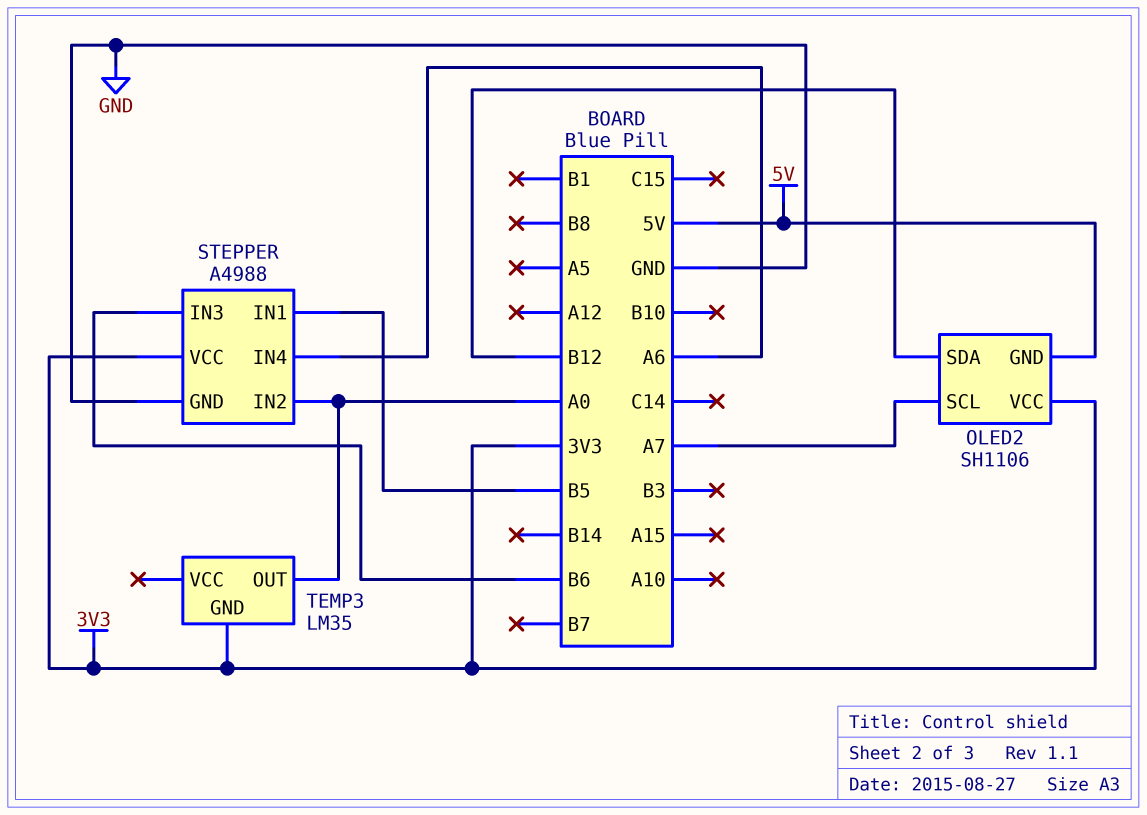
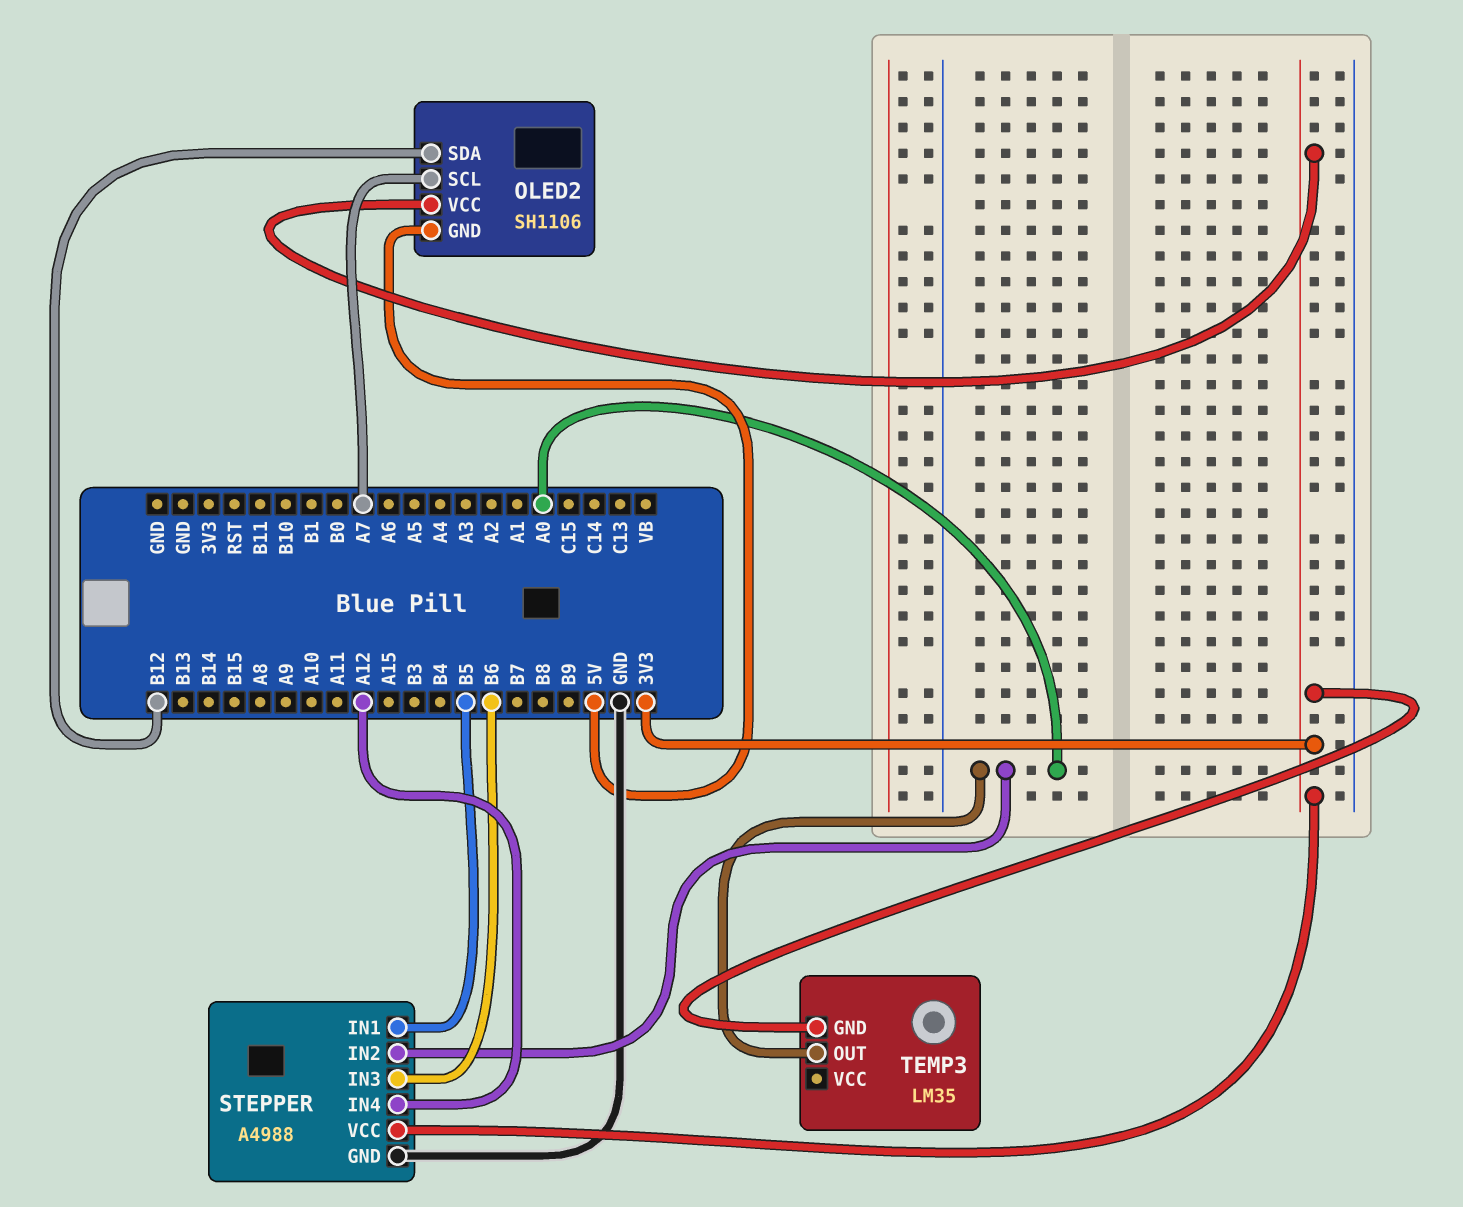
STEPPER pin IN4: A6 -> A12

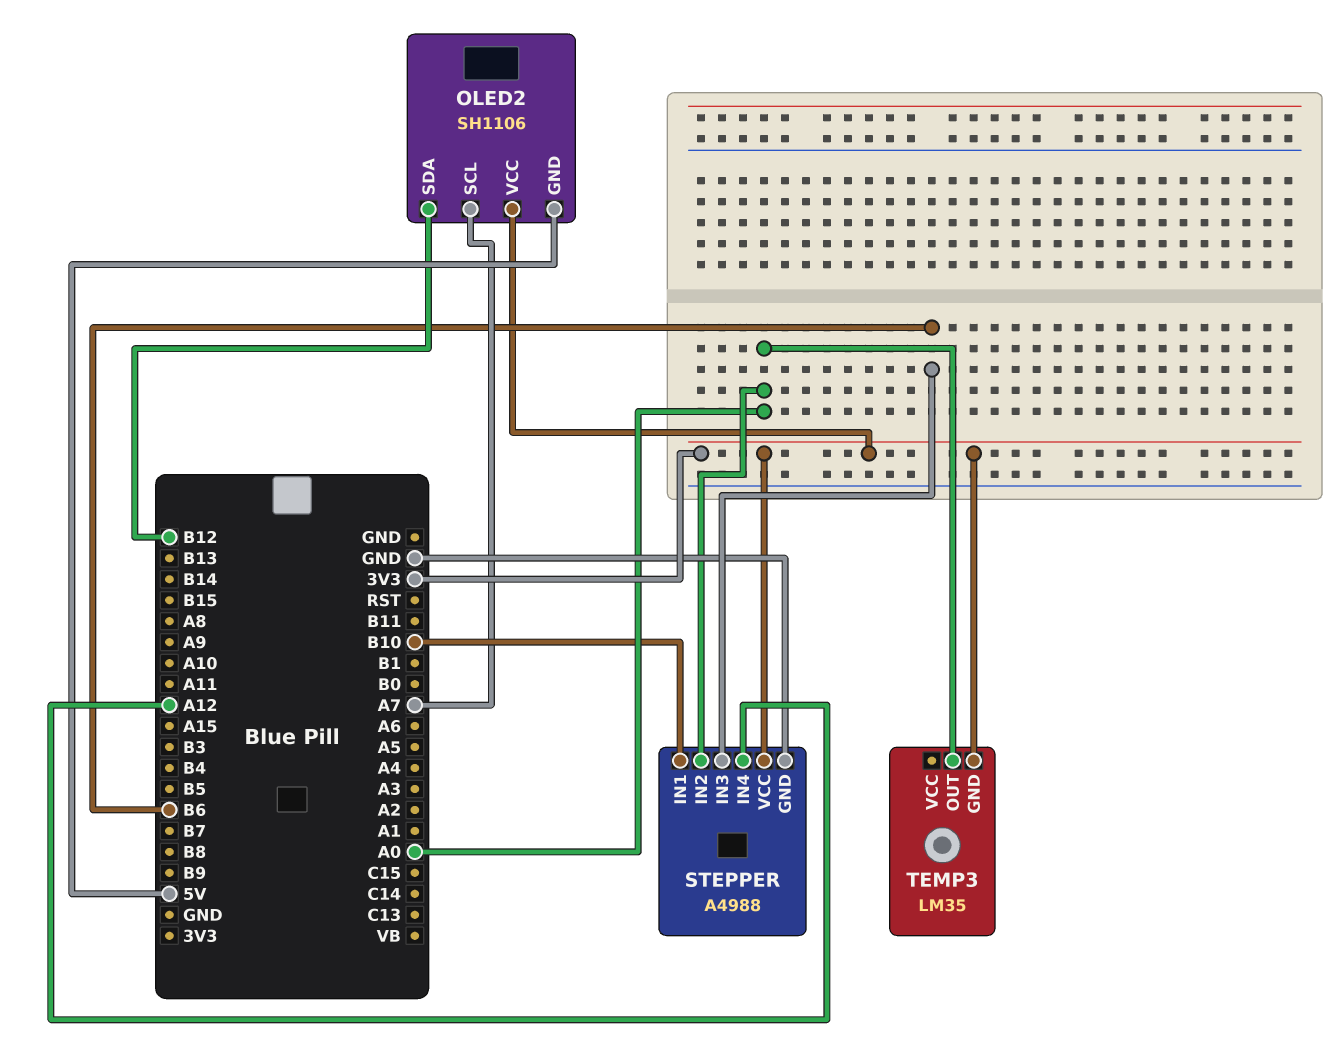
STEPPER pin IN1: B5 -> B10

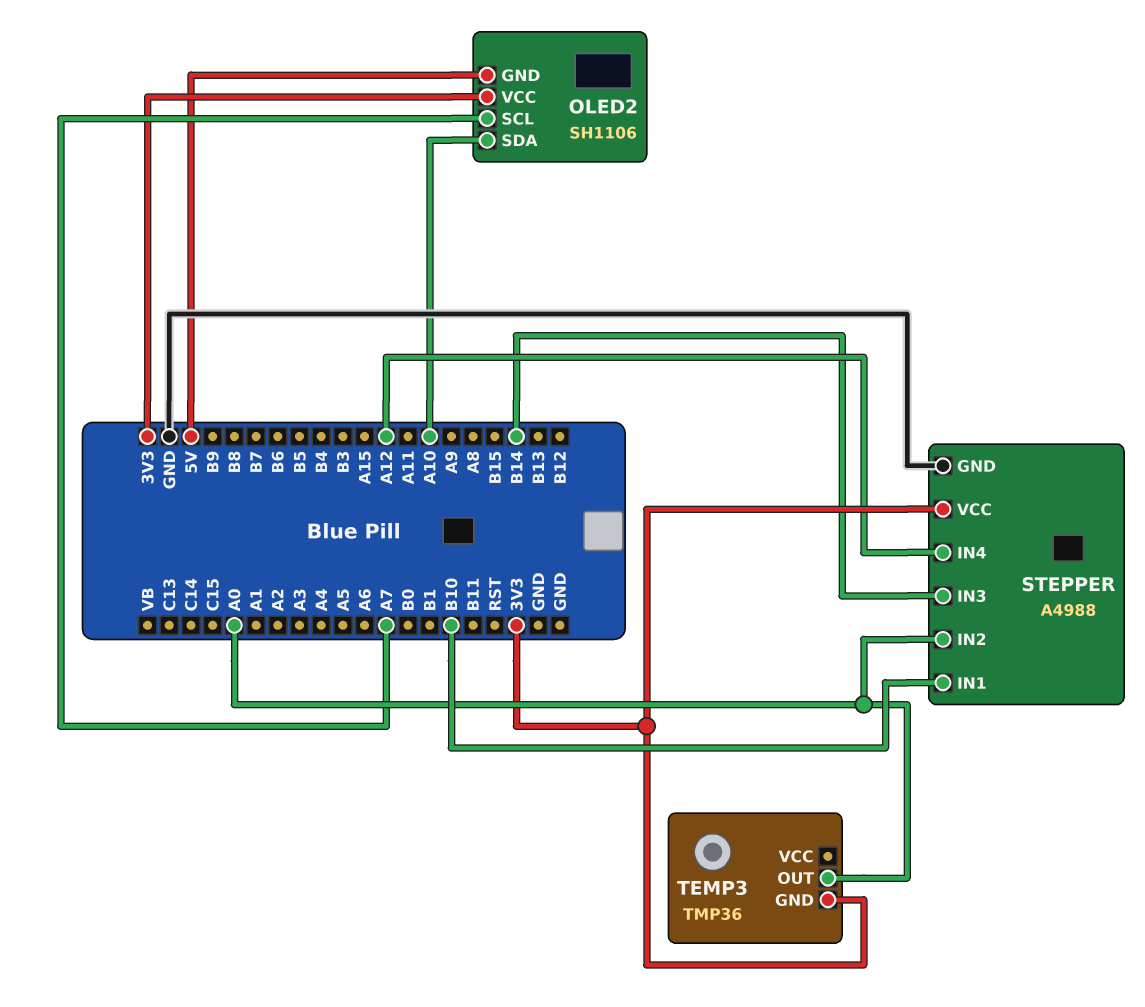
OLED2 pin SDA: B12 -> A10
STEPPER pin IN3: B6 -> B14
TEMP3: LM35 -> TMP36

